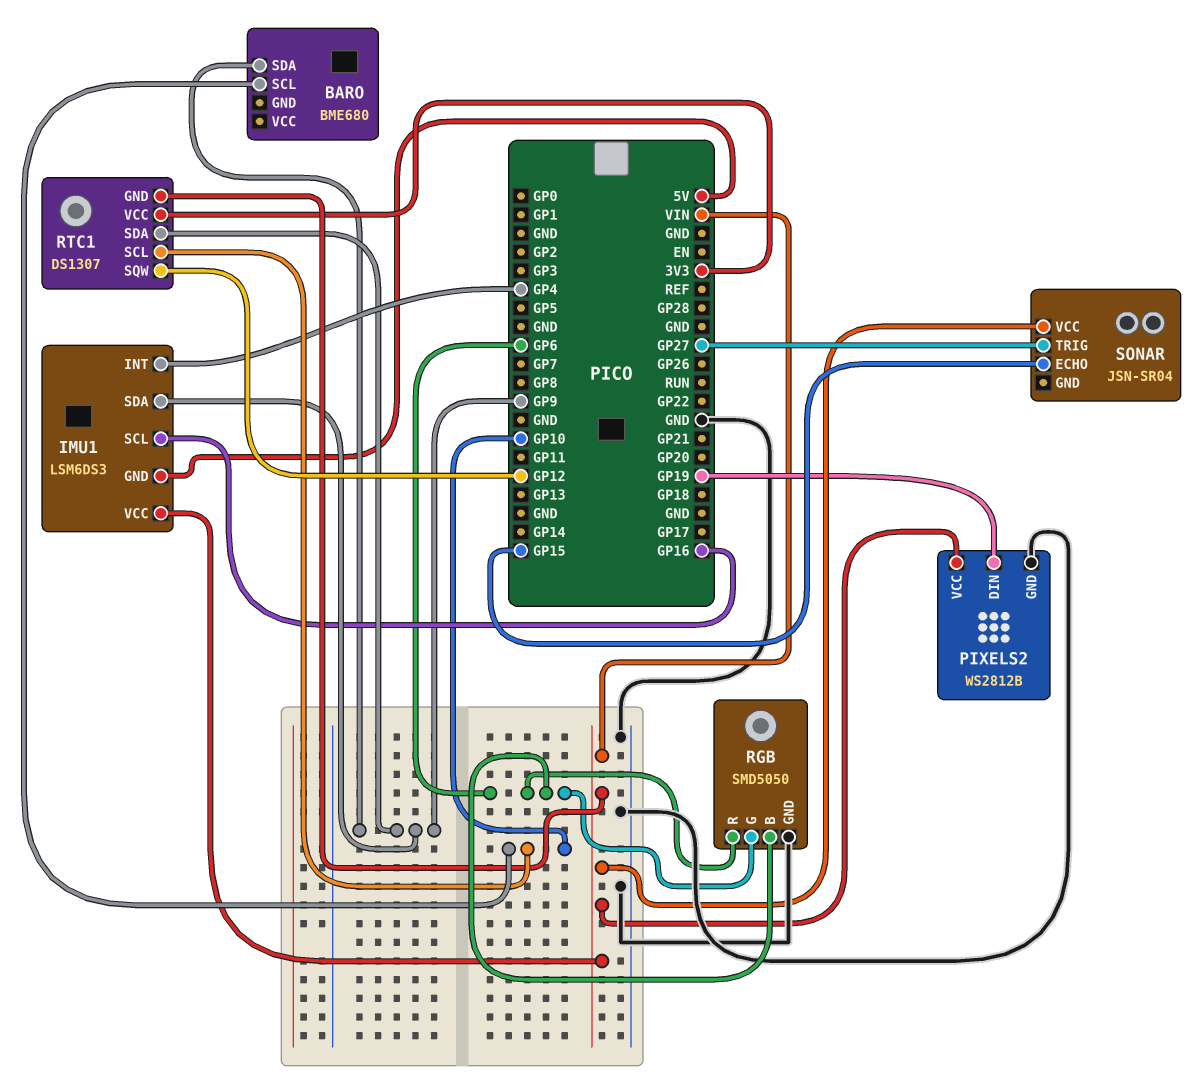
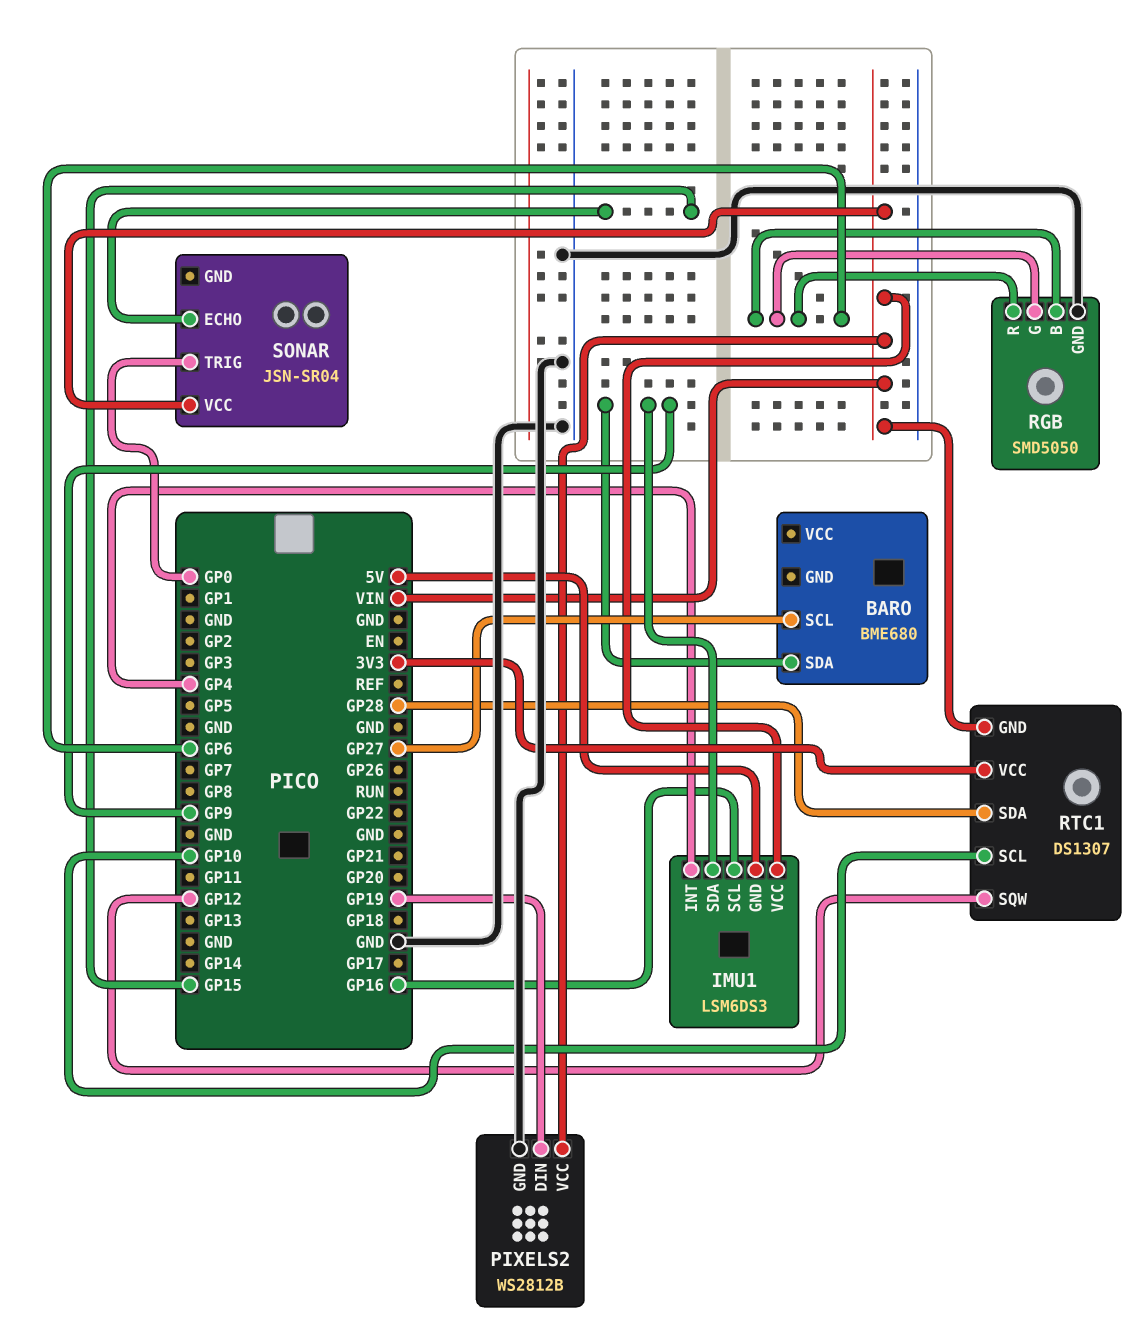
BARO pin SCL: GP10 -> GP27
RTC1 pin SDA: GP9 -> GP28
SONAR pin TRIG: GP27 -> GP0

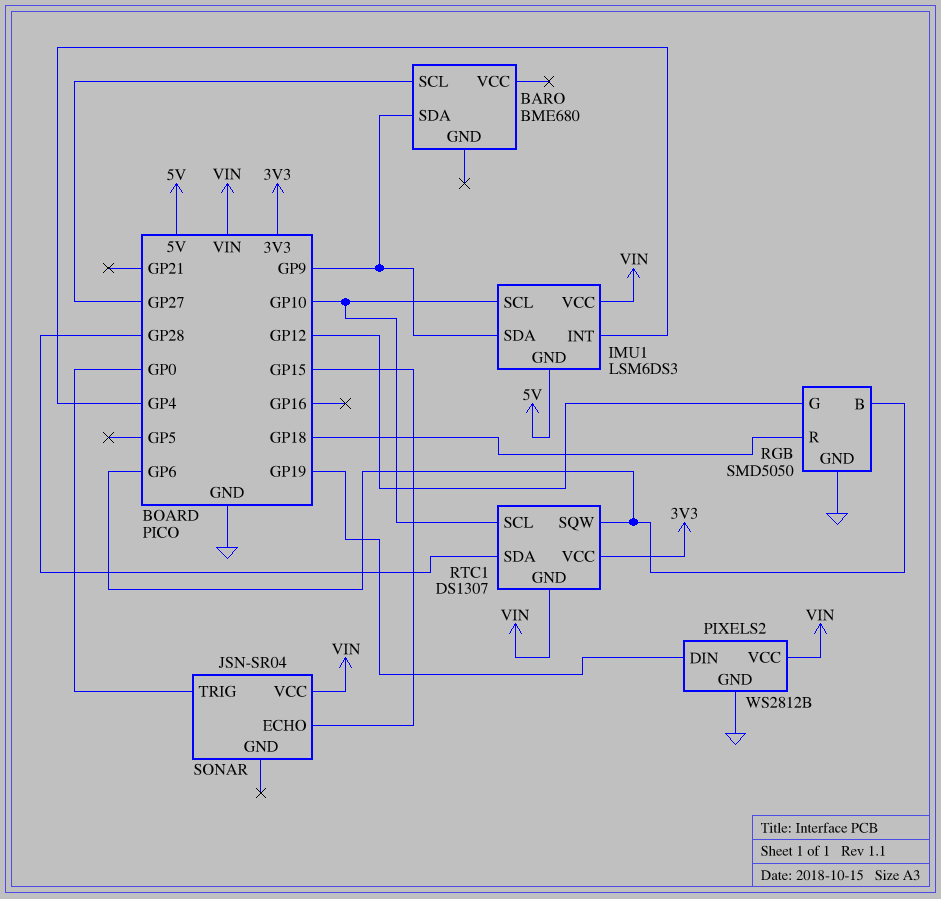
IMU1 pin SCL: GP16 -> GP10
RGB pin G: GP6 -> GP12
RGB pin R: GP6 -> GP18
RTC1 pin SQW: GP12 -> GP6

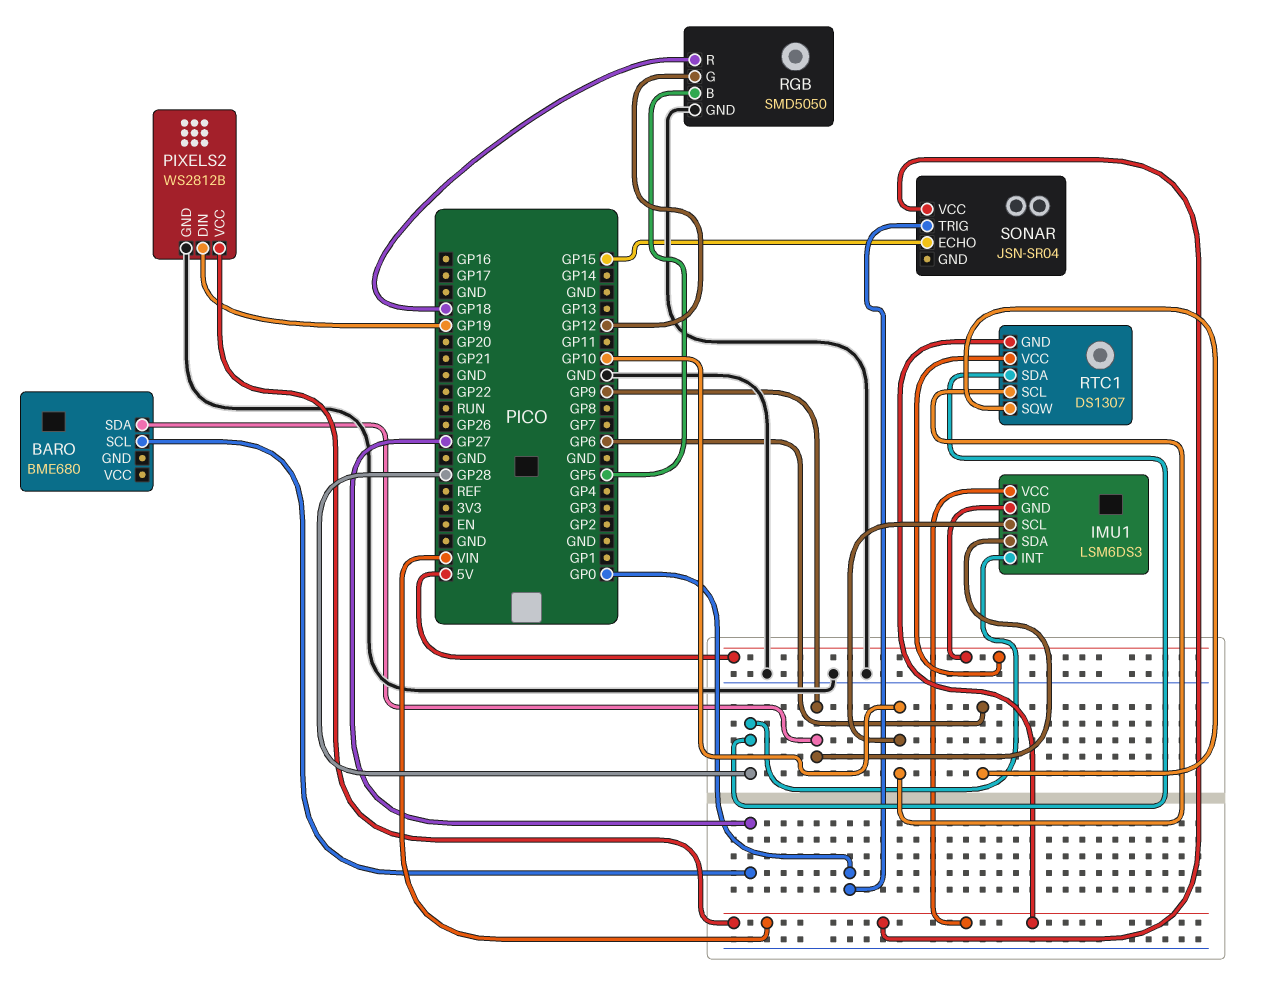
IMU1 pin INT: GP4 -> GP28
RGB pin B: GP6 -> GP5
RTC1 pin VCC: 3V3 -> 5V

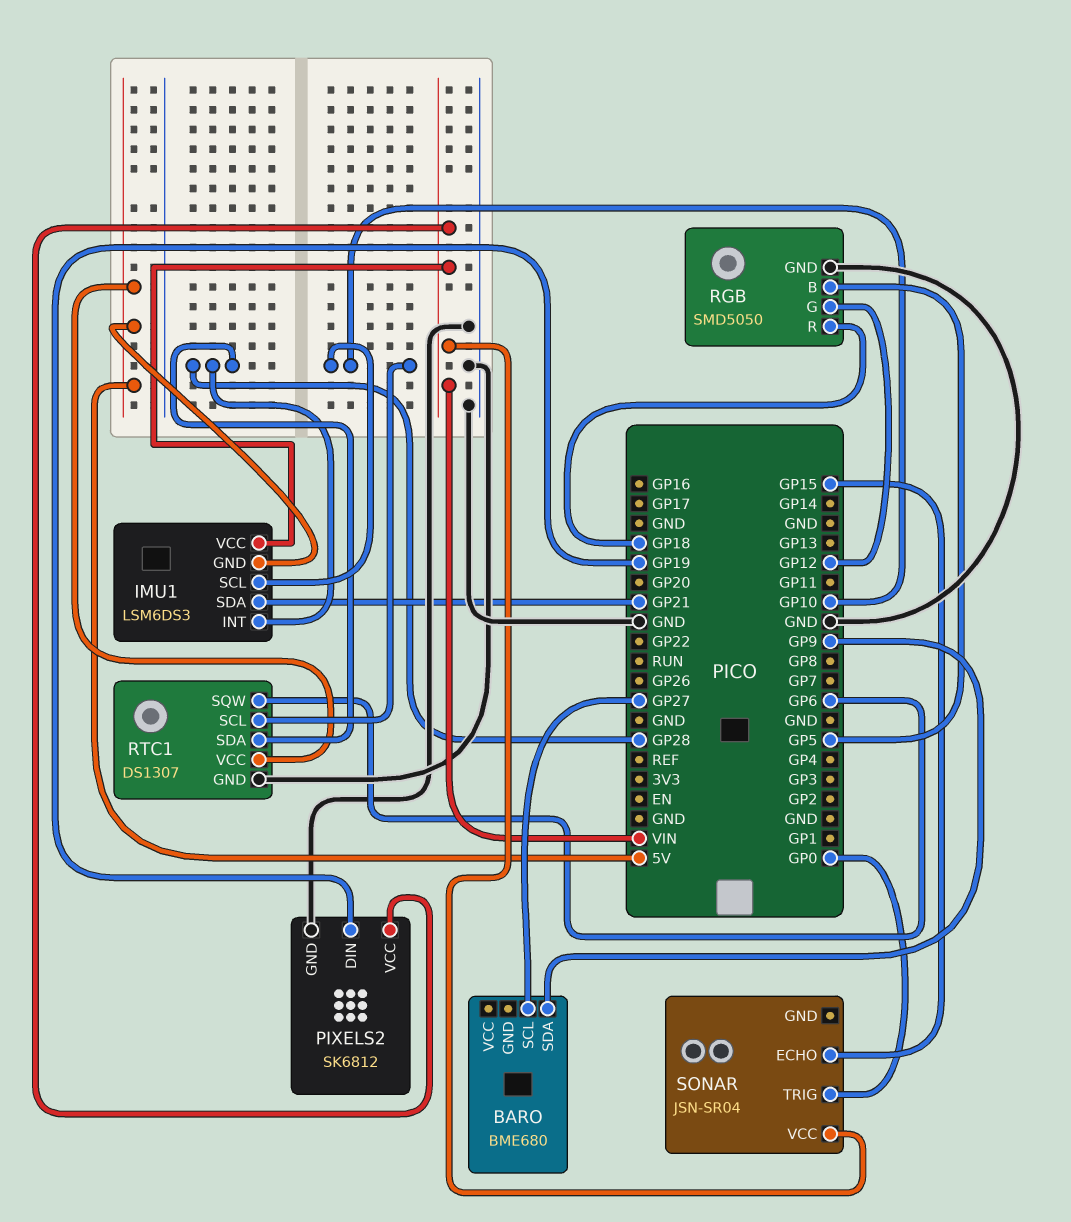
IMU1 pin SDA: GP9 -> GP21
PIXELS2: WS2812B -> SK6812
RTC1 pin GND: VIN -> GND

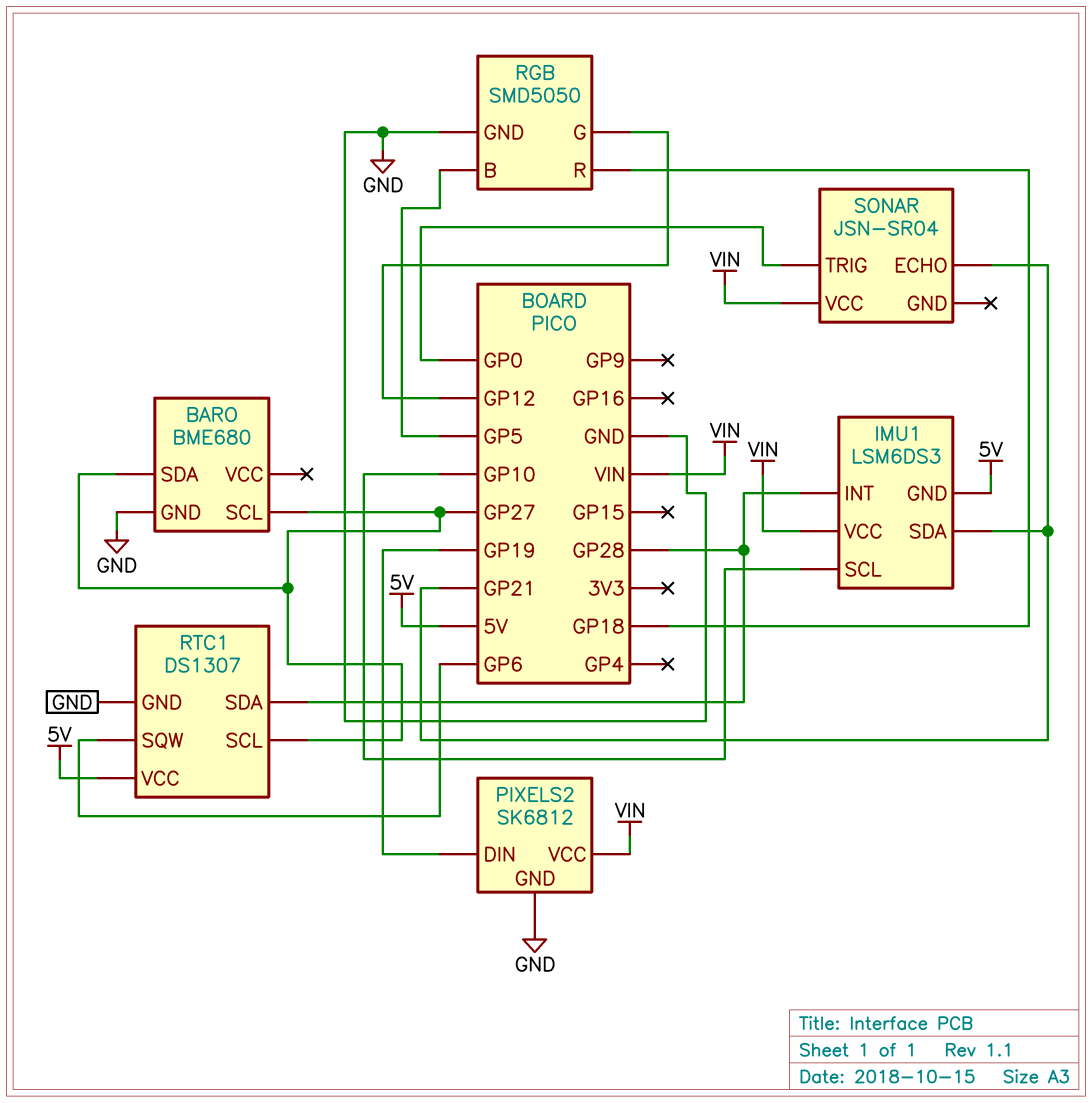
BARO pin GND: none -> GND
BARO pin SDA: GP9 -> GP27
RTC1 pin SCL: GP10 -> GP27
SONAR pin ECHO: GP15 -> GP21

